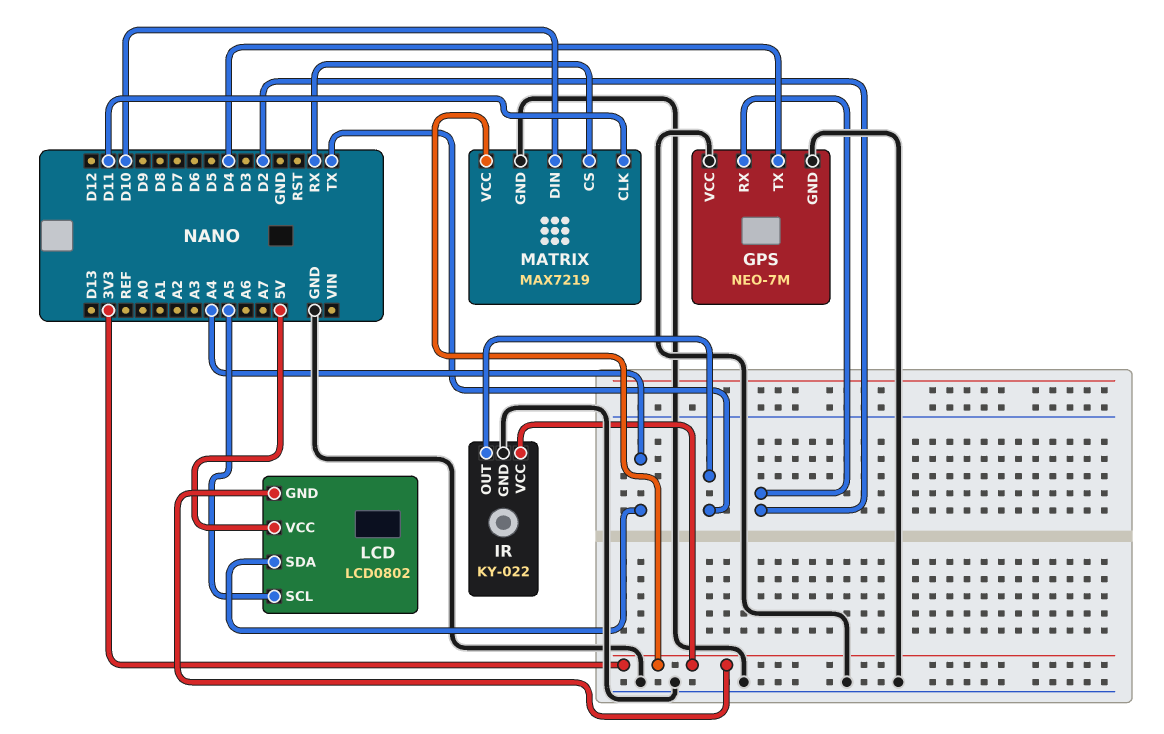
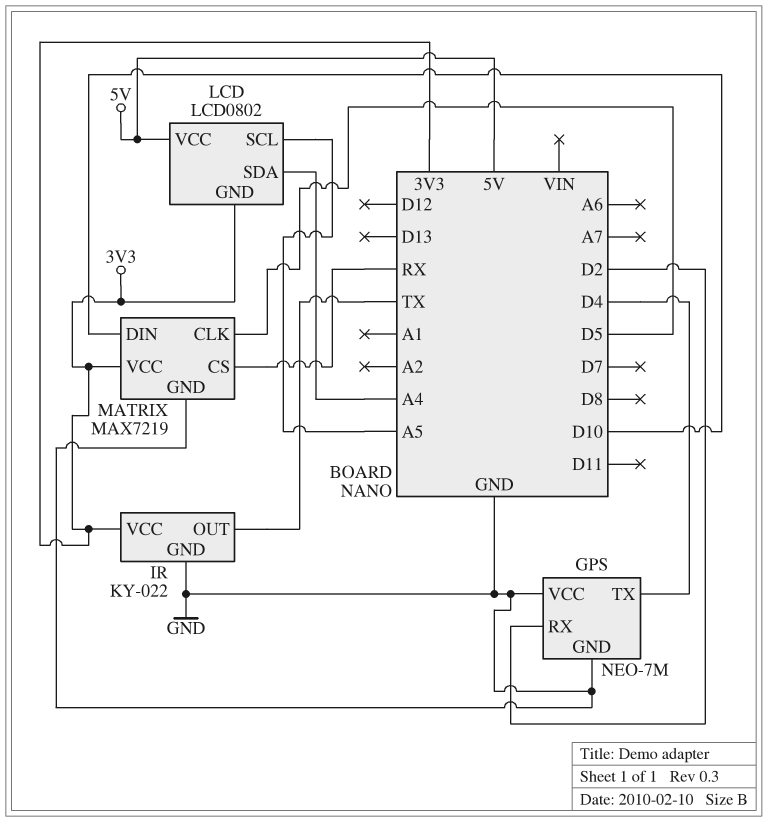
MATRIX pin CLK: D11 -> D5

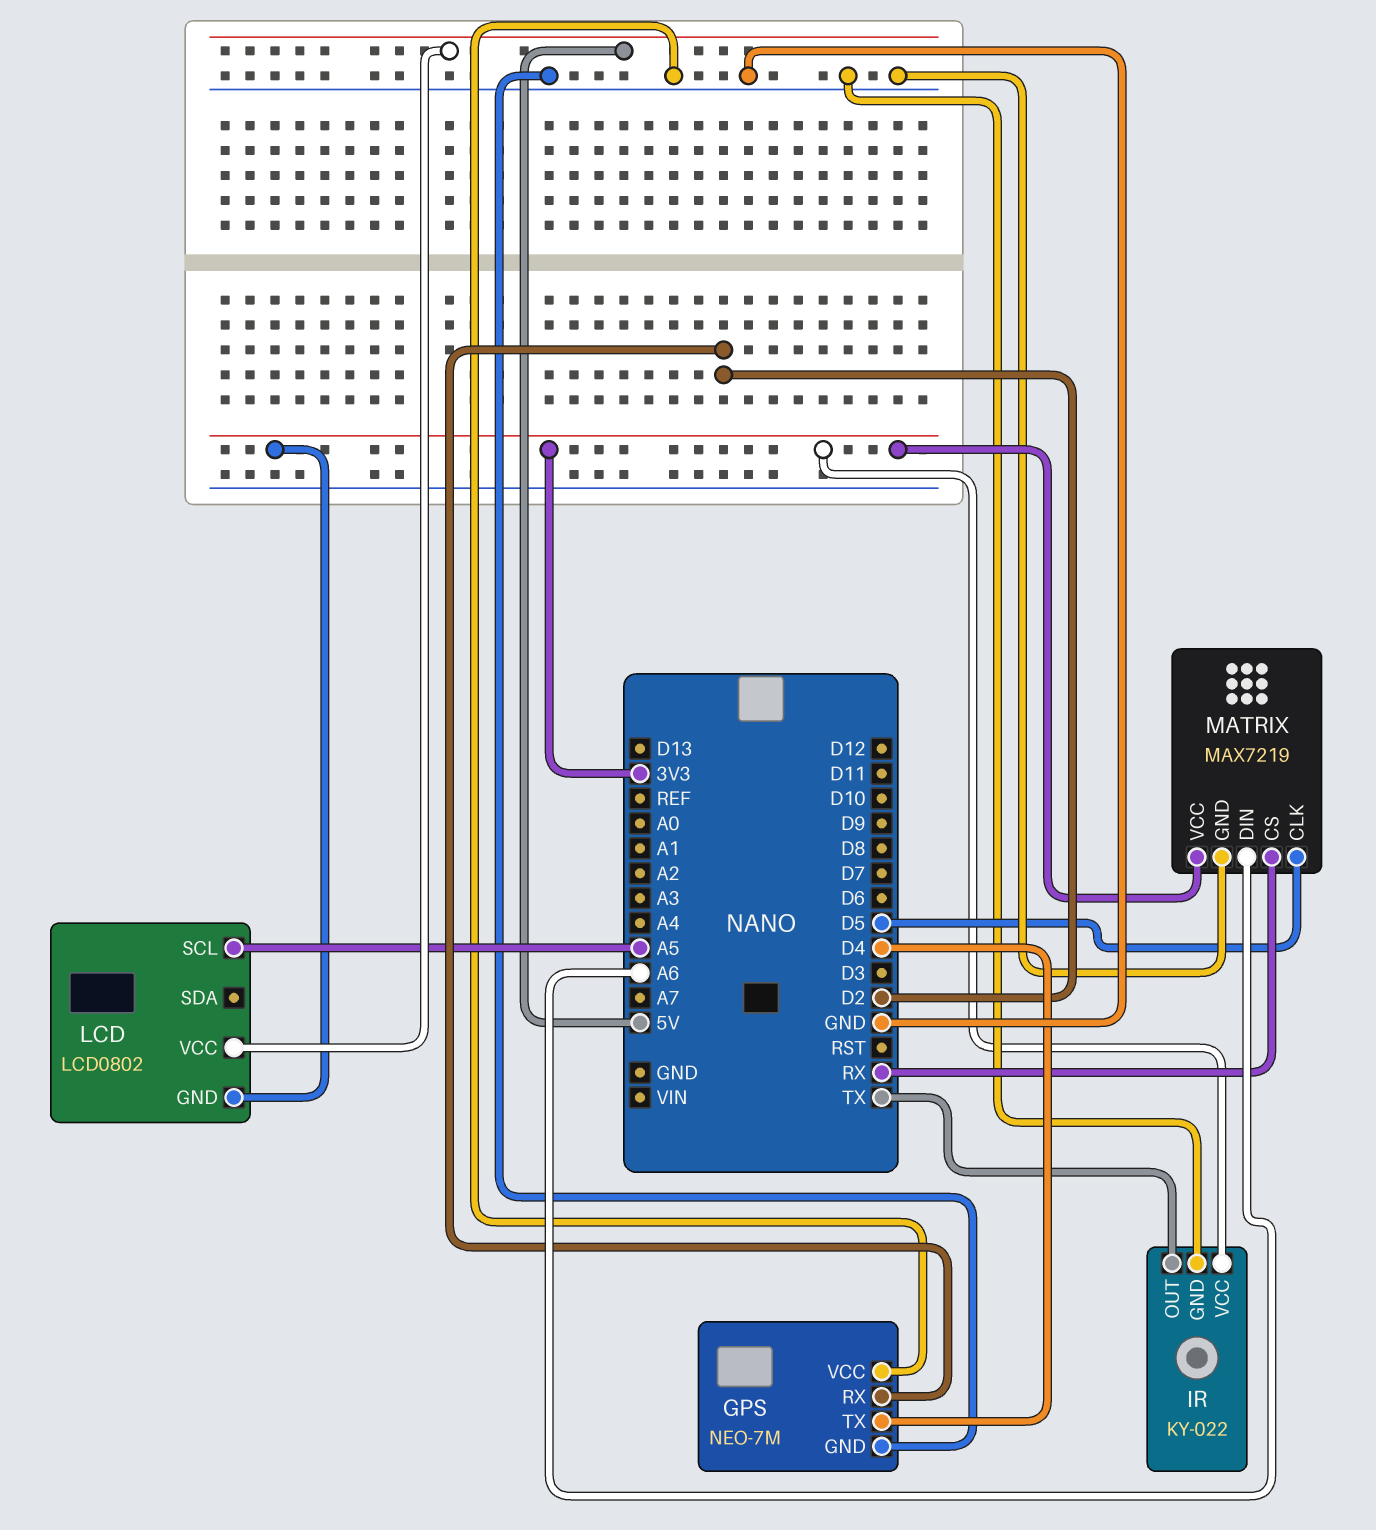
LCD pin SDA: A4 -> none
MATRIX pin DIN: D10 -> A6

